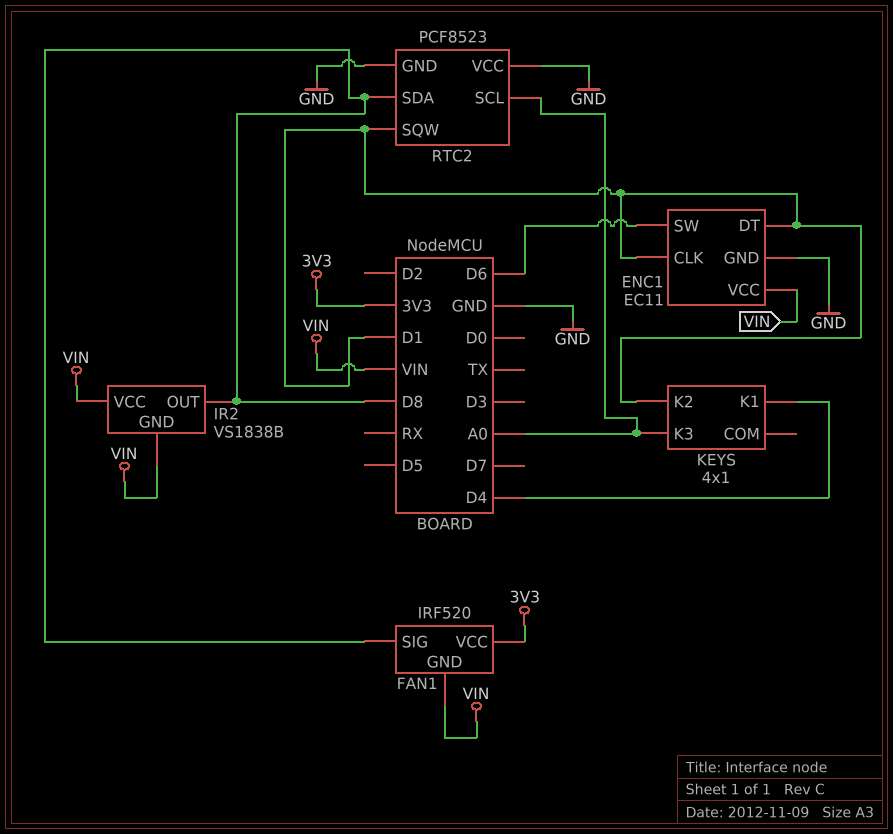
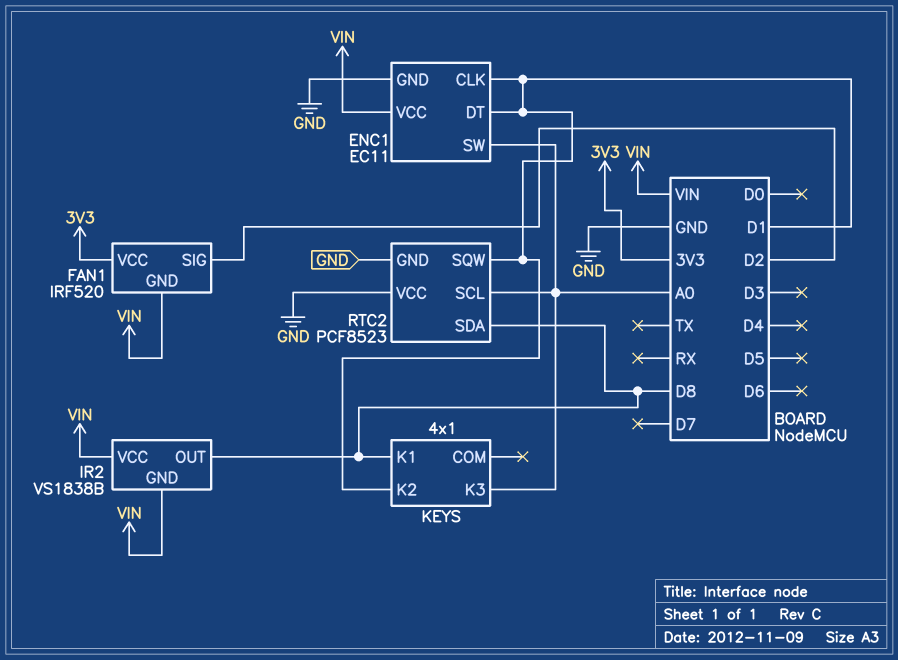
ENC1 pin SW: D6 -> A0
FAN1 pin SIG: D8 -> D2
KEYS pin K1: D4 -> D8

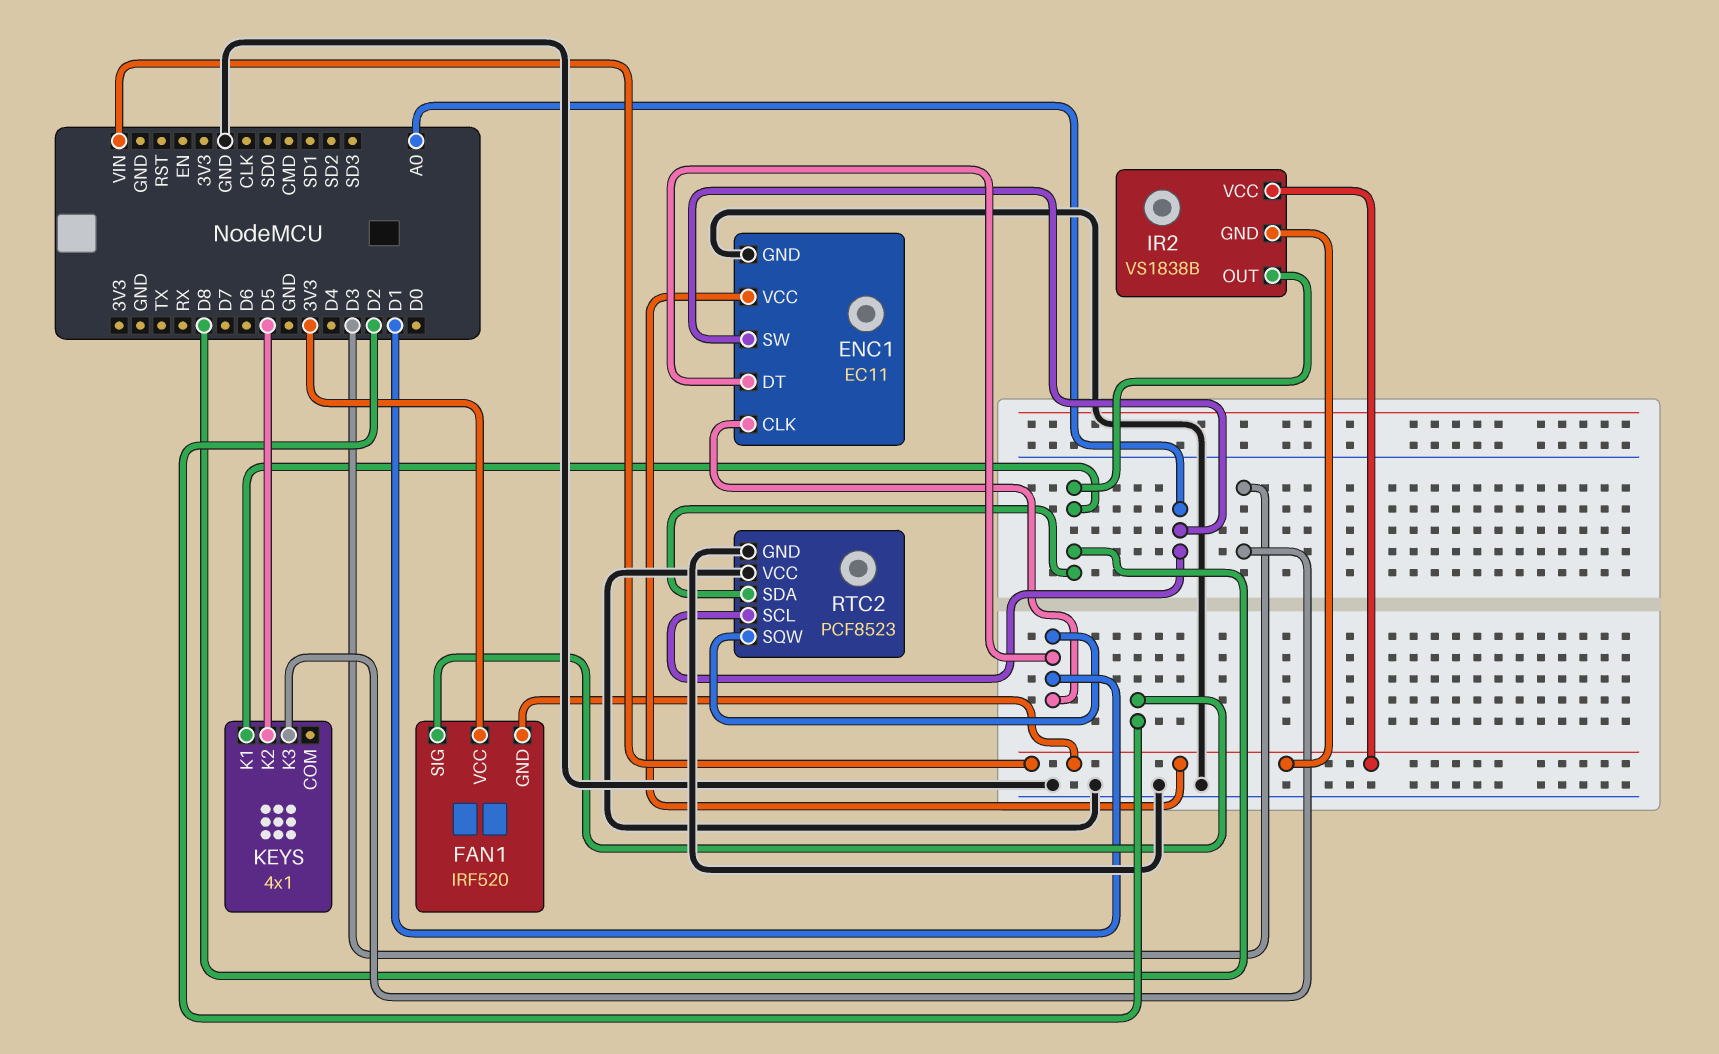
KEYS pin K2: D1 -> D5
KEYS pin K3: A0 -> D3

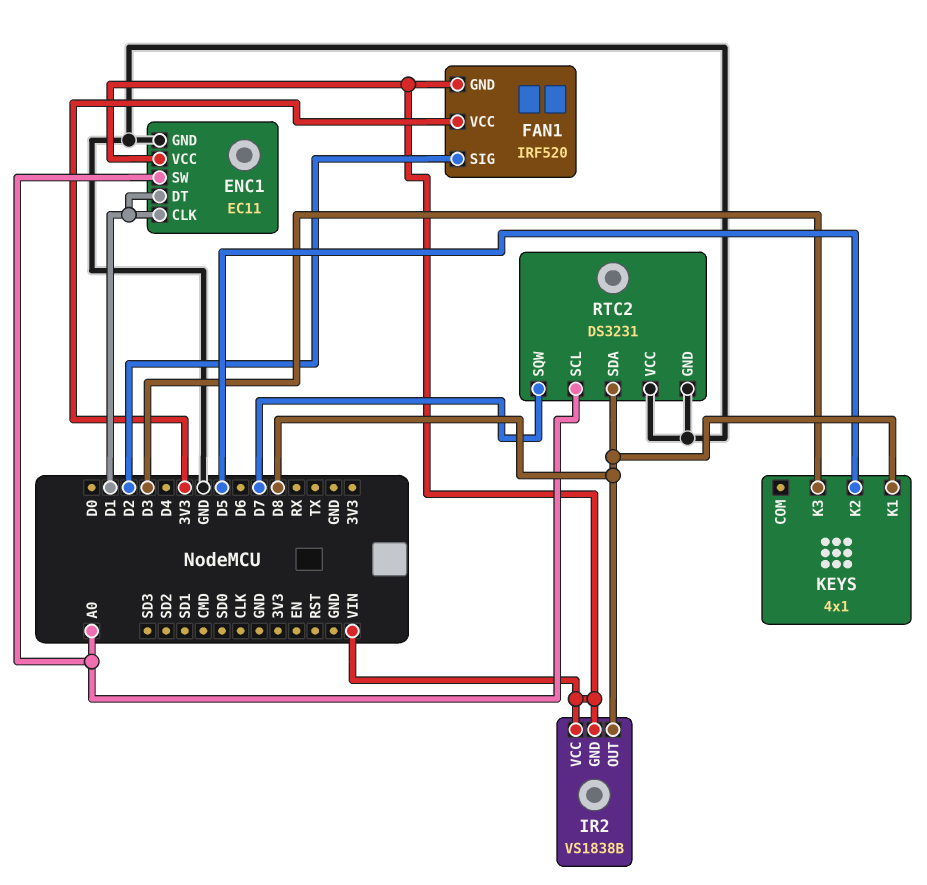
RTC2: PCF8523 -> DS3231
RTC2 pin SQW: D1 -> D7

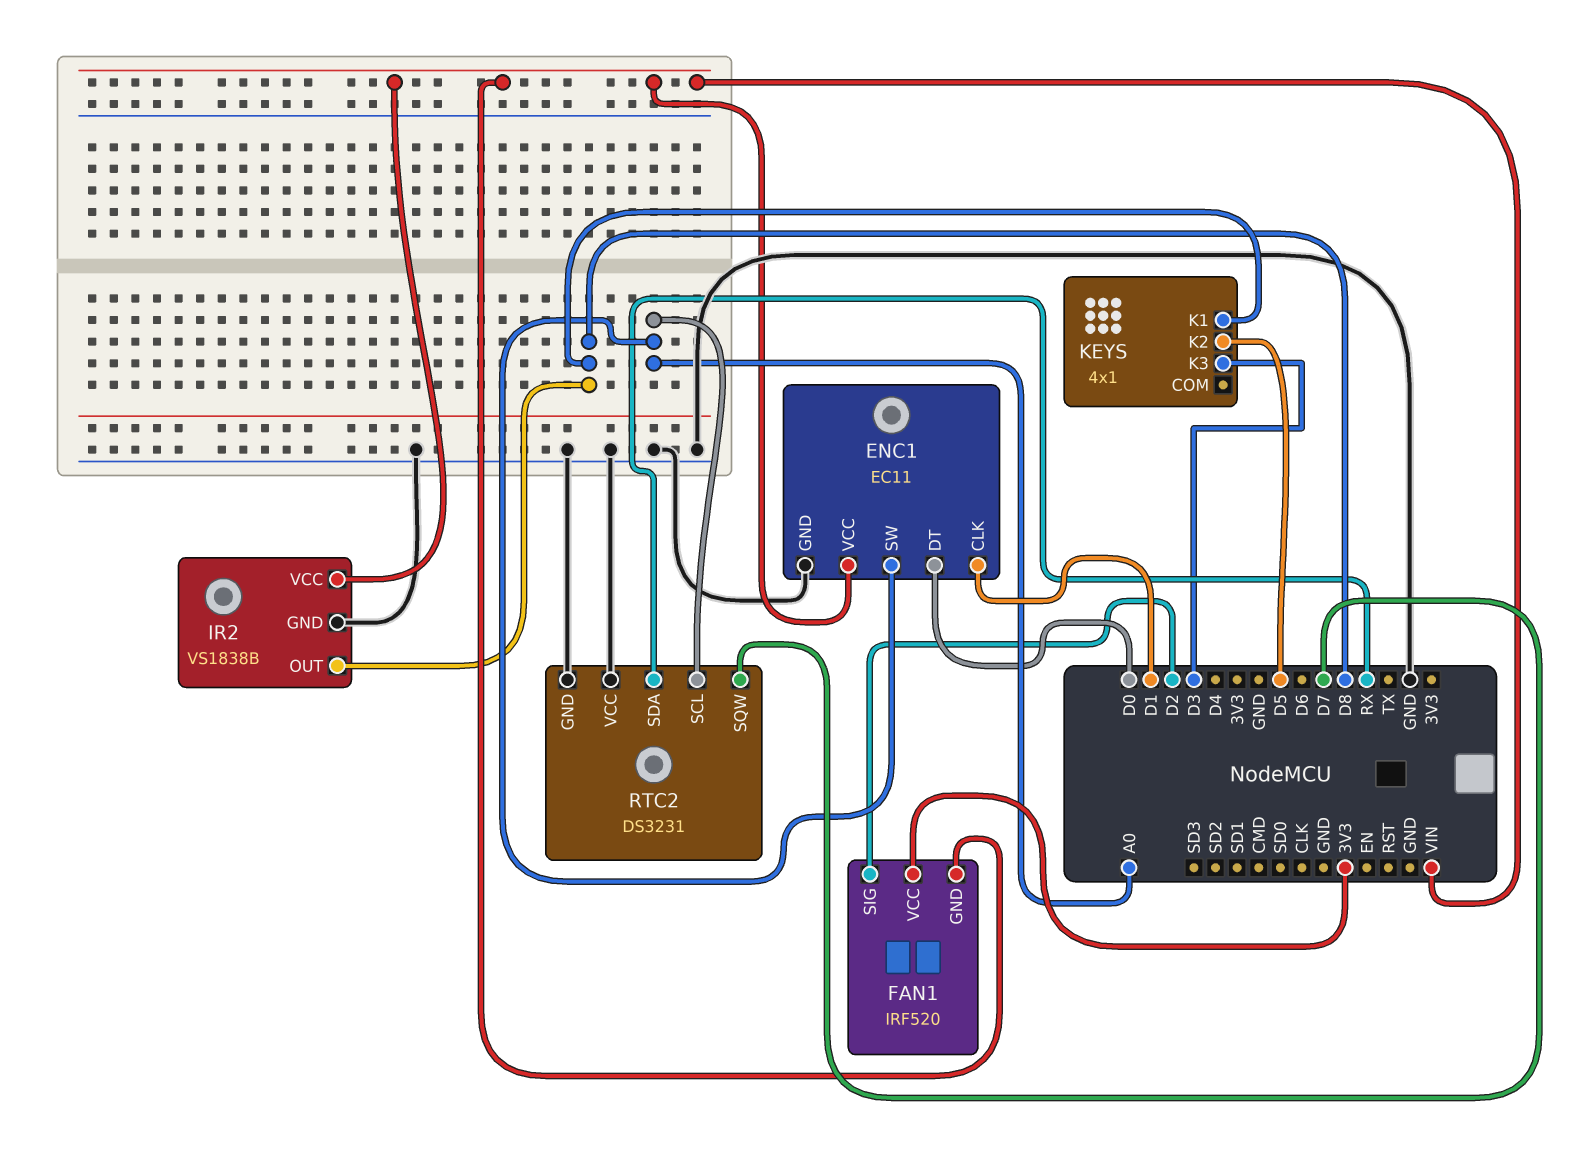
ENC1 pin DT: D1 -> D0
IR2 pin GND: VIN -> GND
RTC2 pin SDA: D8 -> RX

